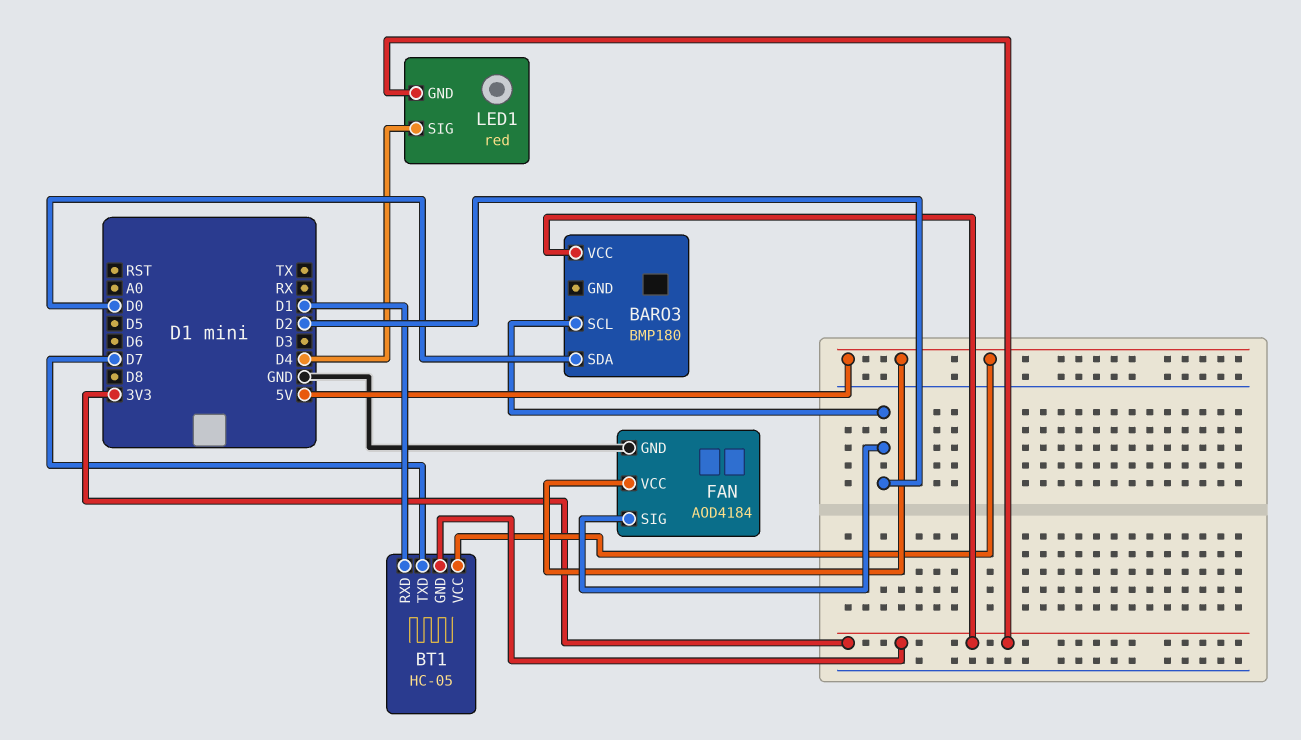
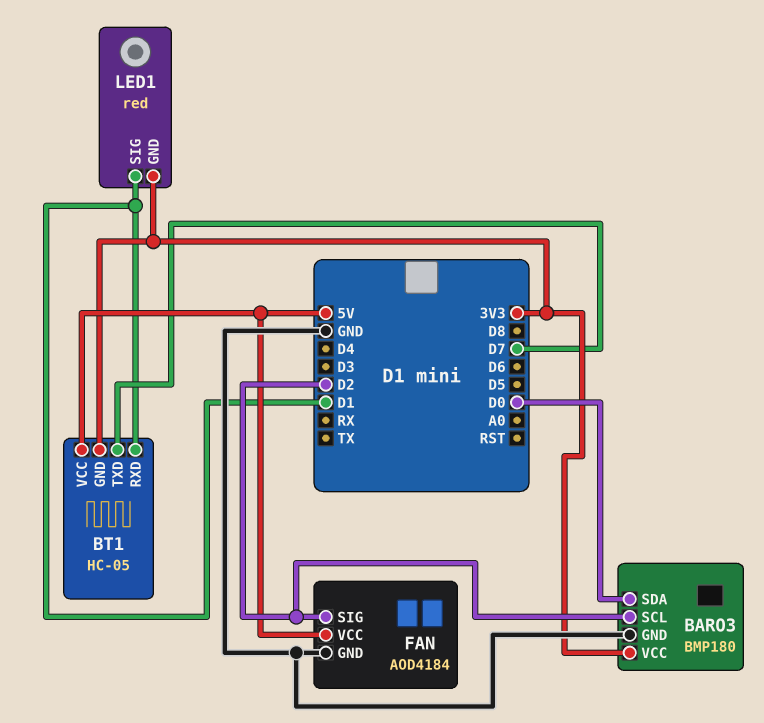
BARO3 pin GND: none -> GND
LED1 pin SIG: D4 -> D1

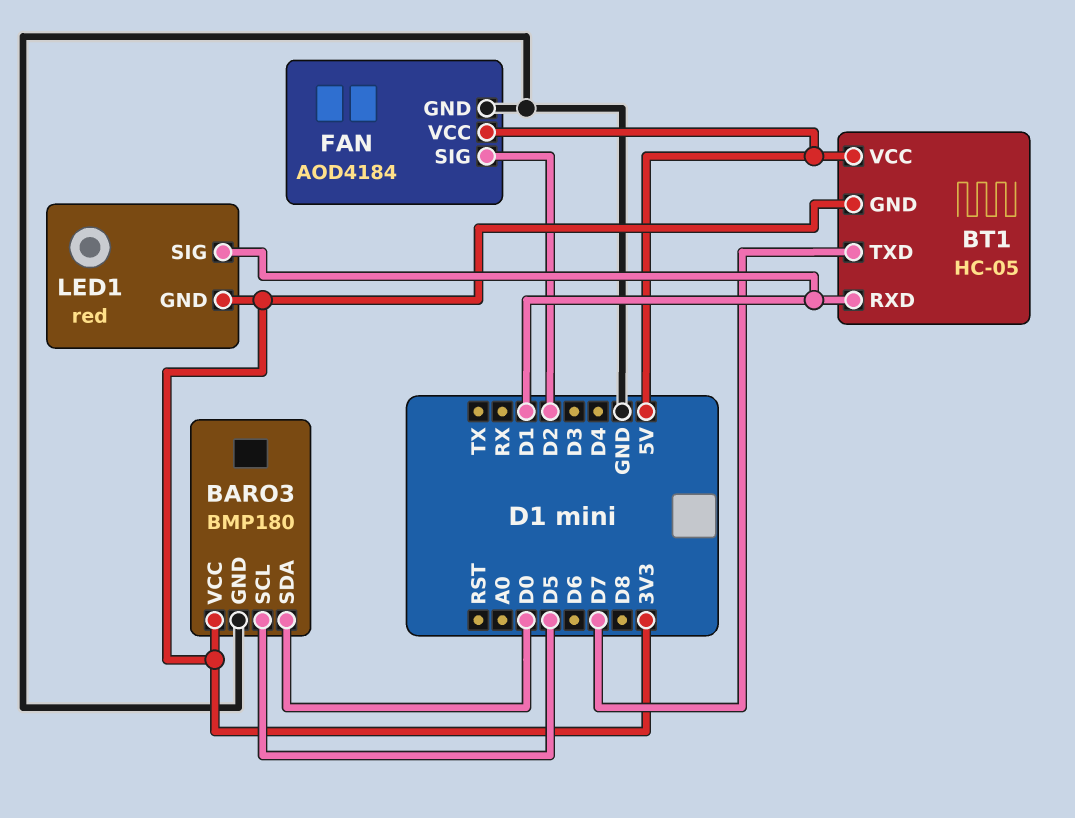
BARO3 pin SCL: D2 -> D5

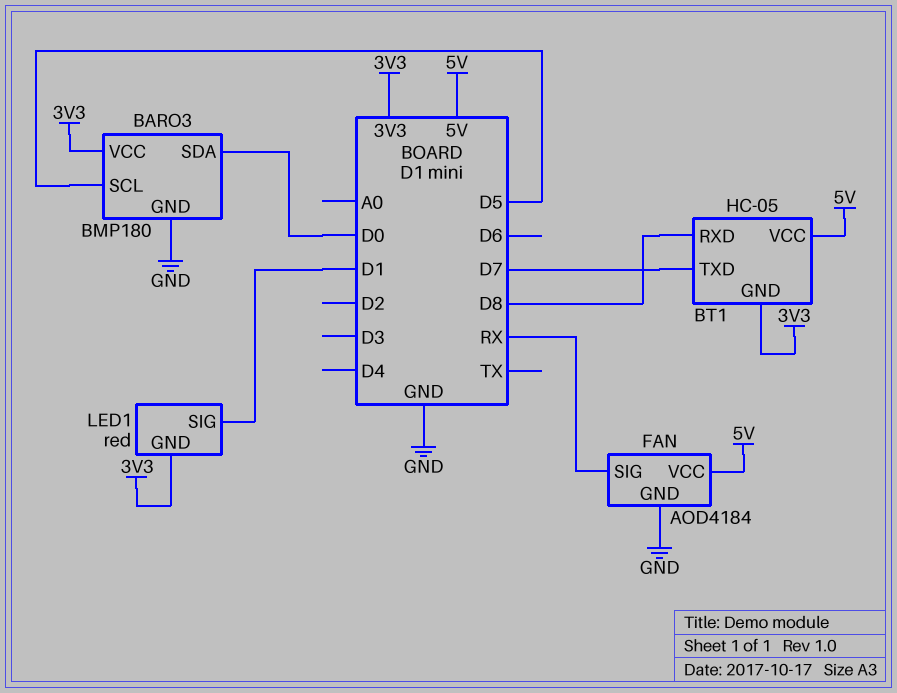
BT1 pin RXD: D1 -> D8
FAN pin SIG: D2 -> RX

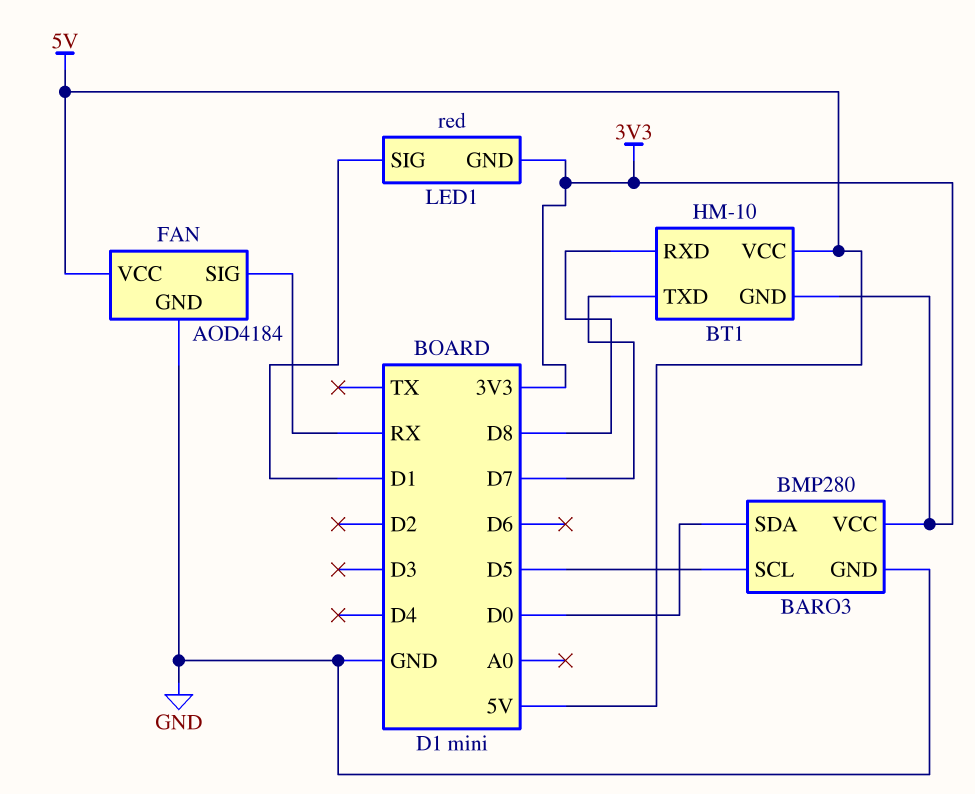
BARO3: BMP180 -> BMP280
BT1: HC-05 -> HM-10

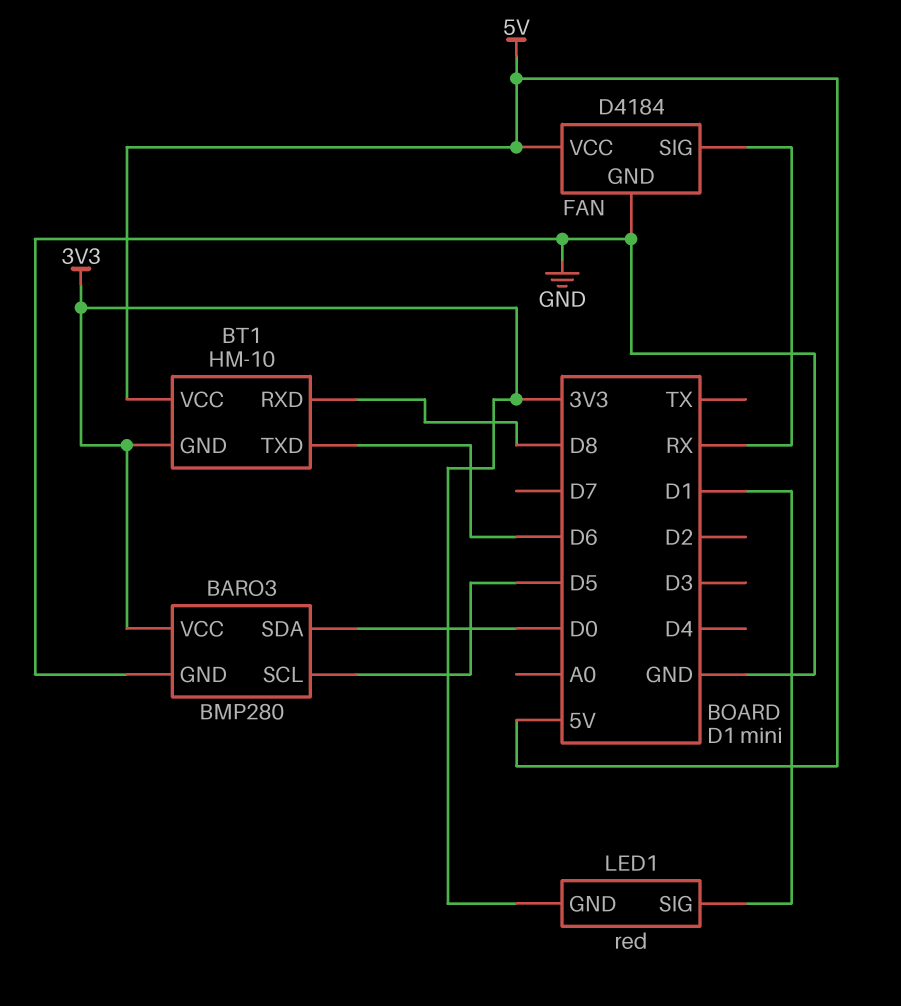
BT1 pin TXD: D7 -> D6
FAN: AOD4184 -> D4184

